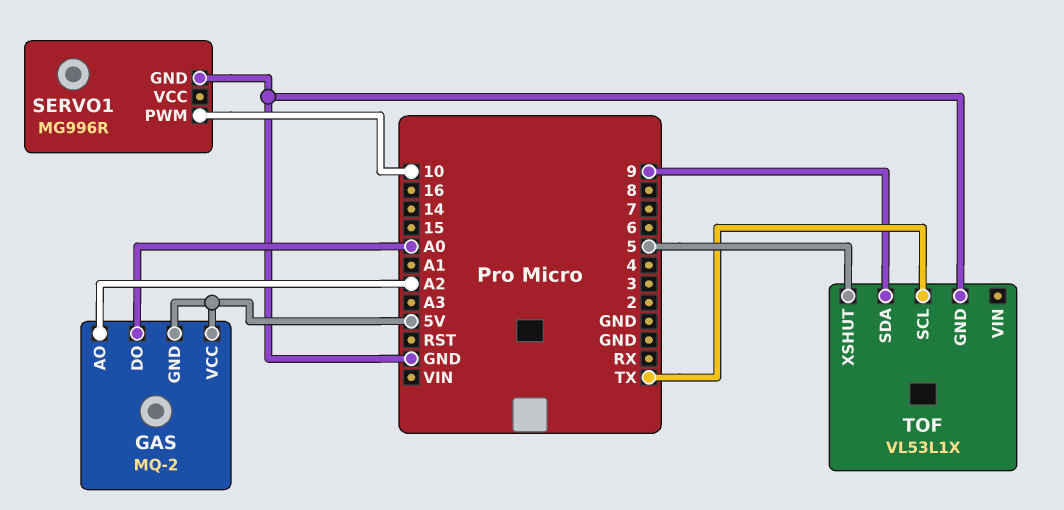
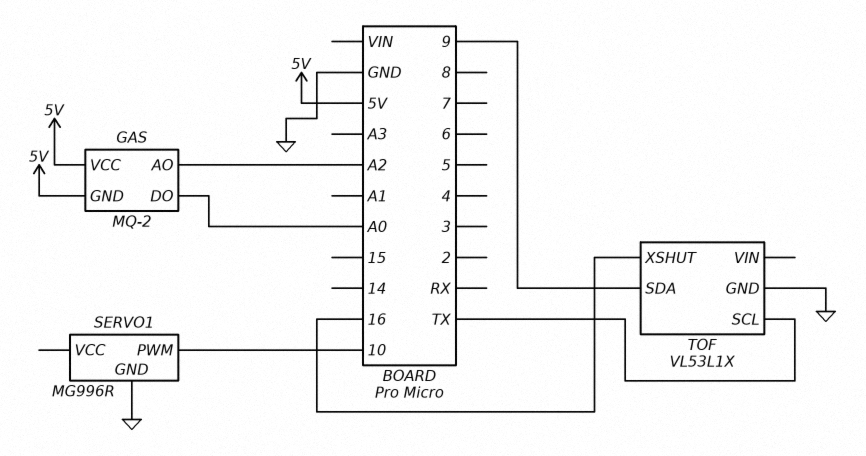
TOF pin XSHUT: 5 -> 16

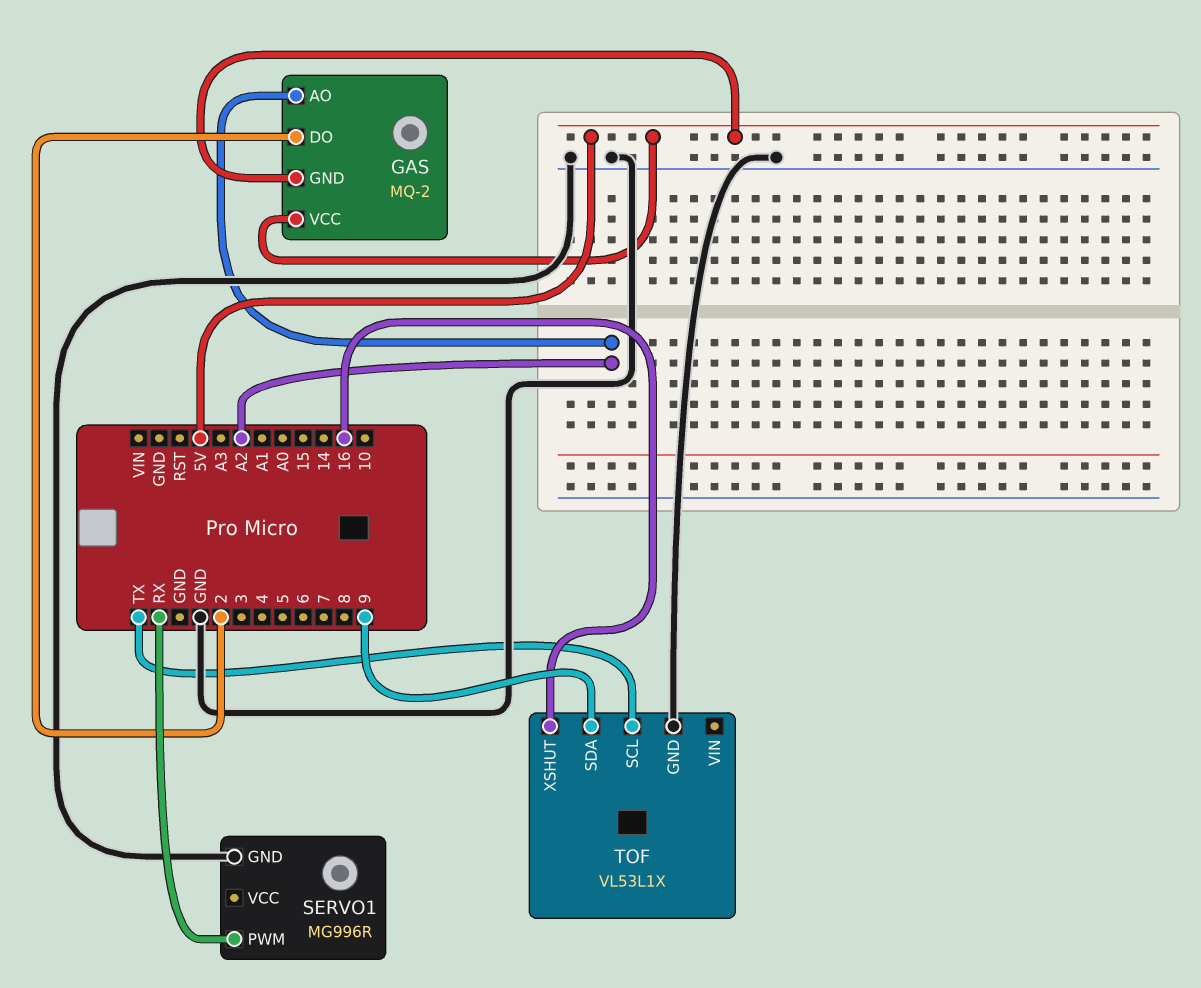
GAS pin DO: A0 -> 2
SERVO1 pin PWM: 10 -> RX

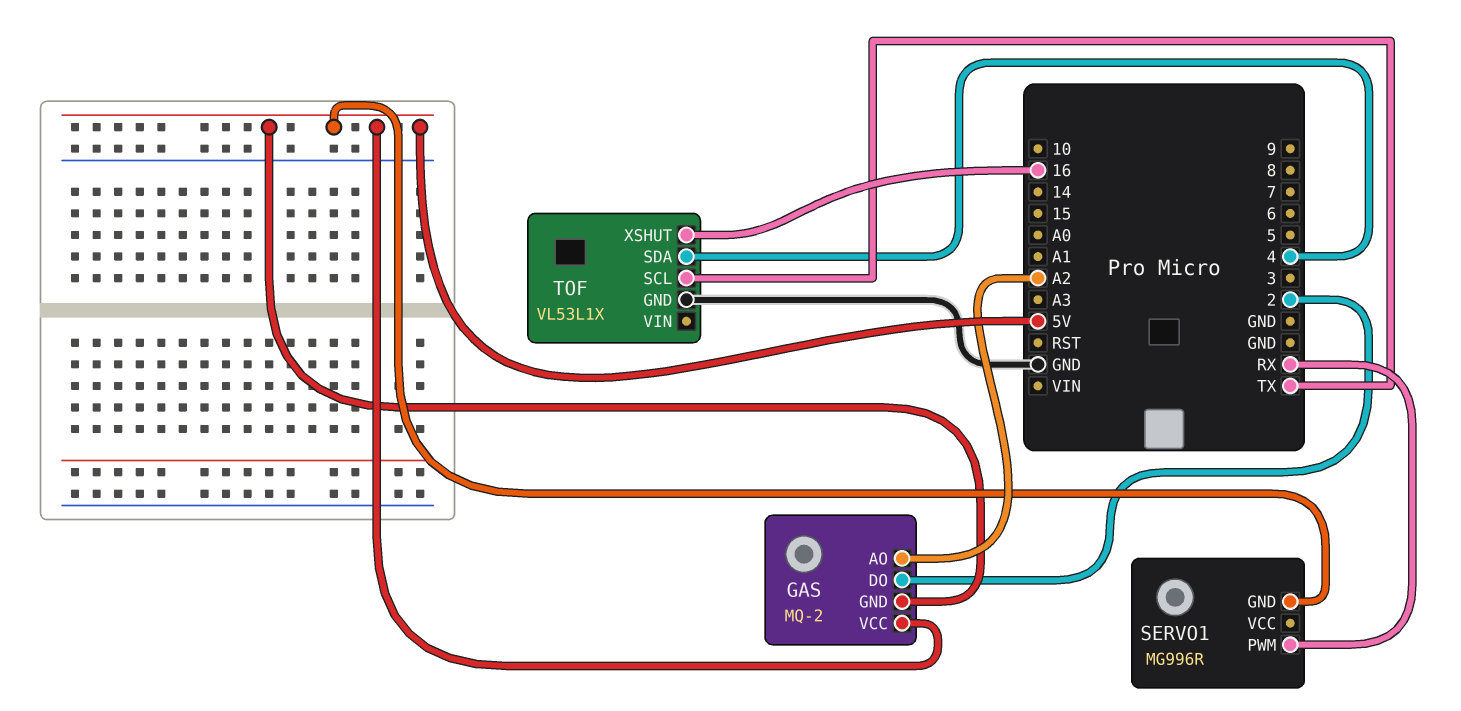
SERVO1 pin GND: GND -> 5V
TOF pin SDA: 9 -> 4

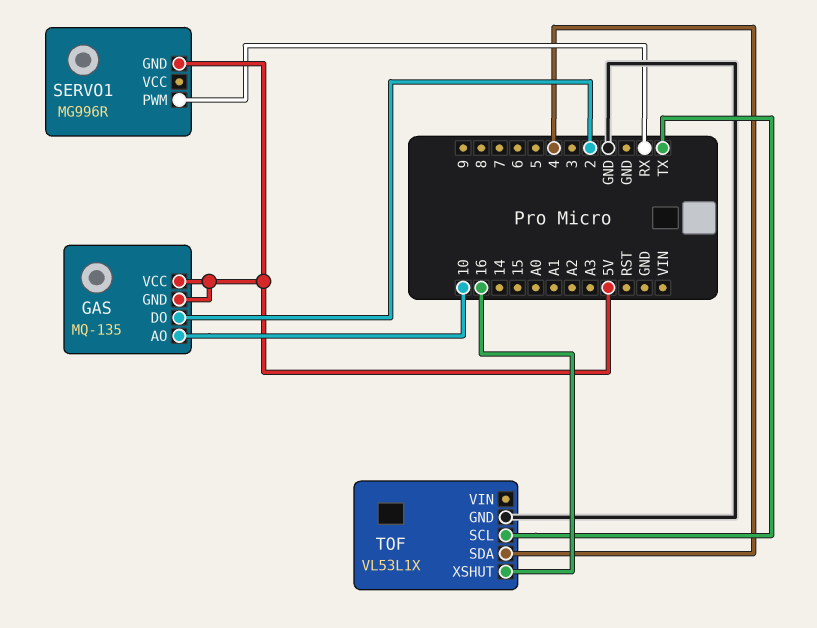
GAS: MQ-2 -> MQ-135
GAS pin AO: A2 -> 10

